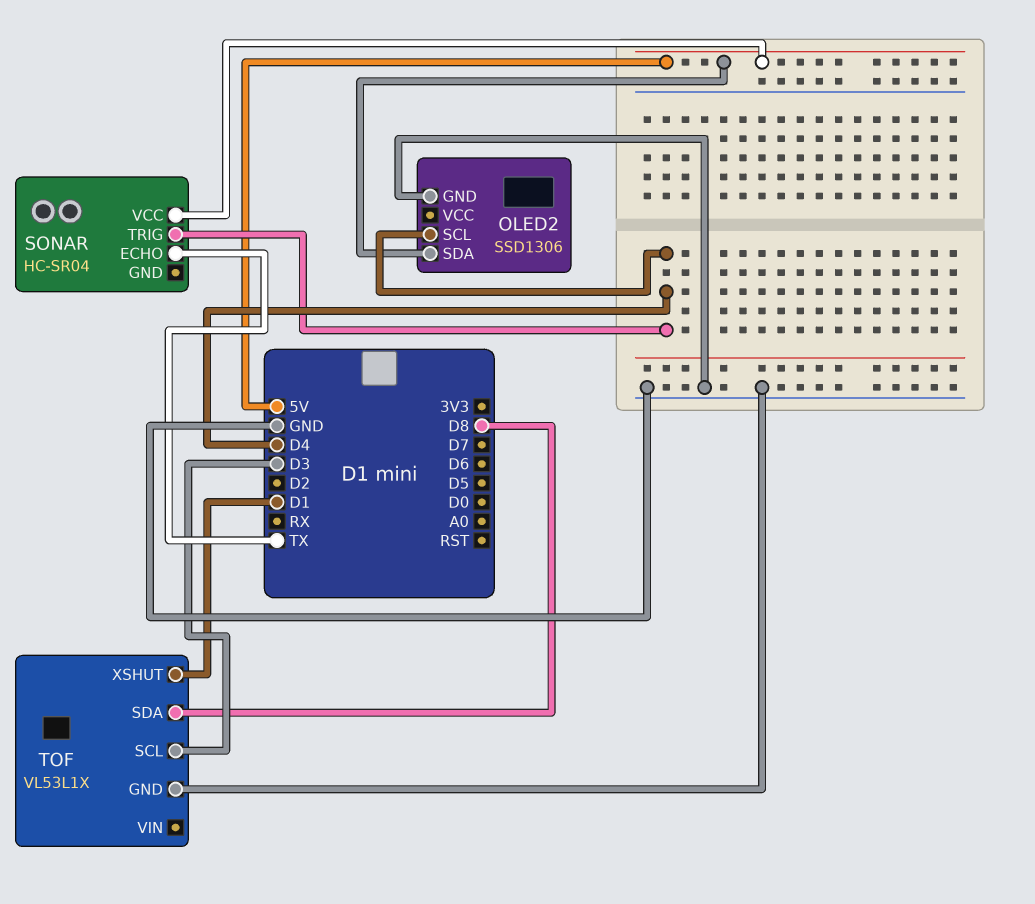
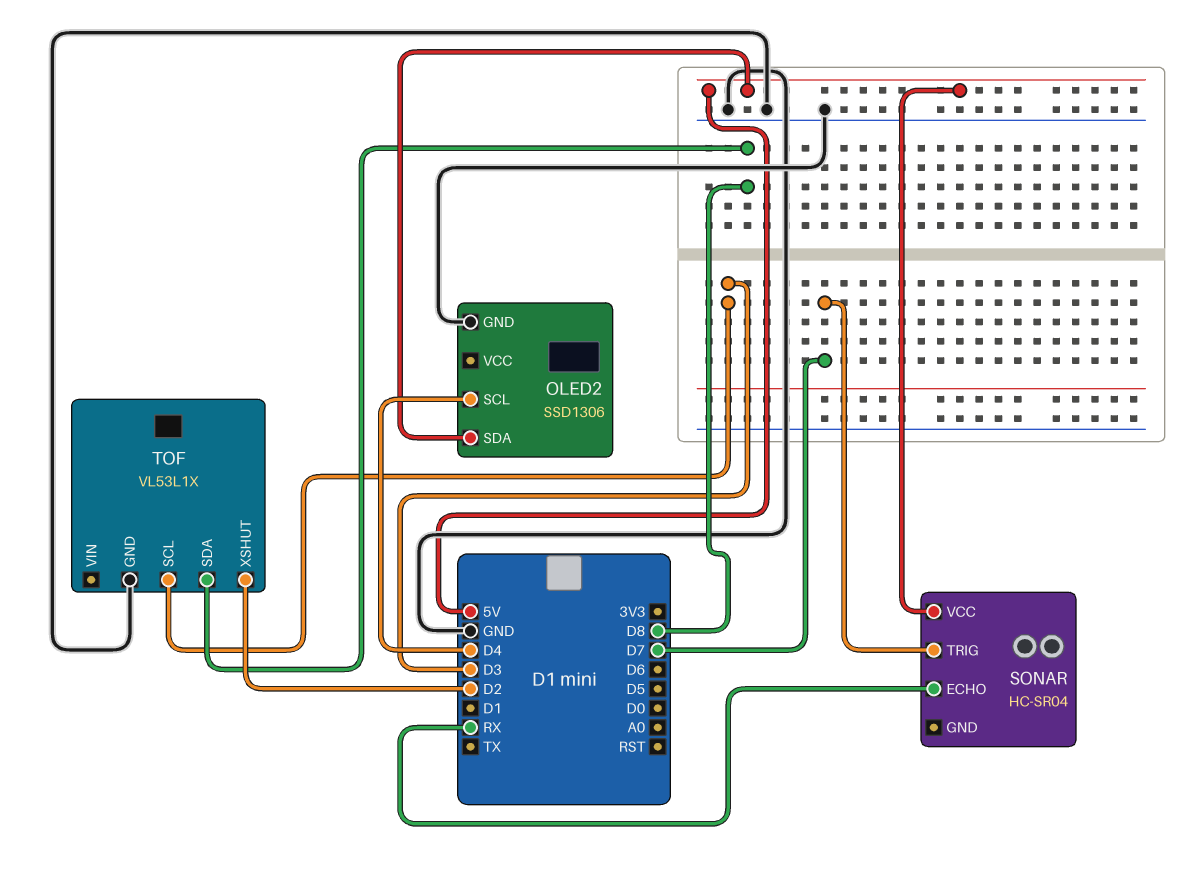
SONAR pin ECHO: TX -> RX
SONAR pin TRIG: D4 -> D7
TOF pin XSHUT: D1 -> D2

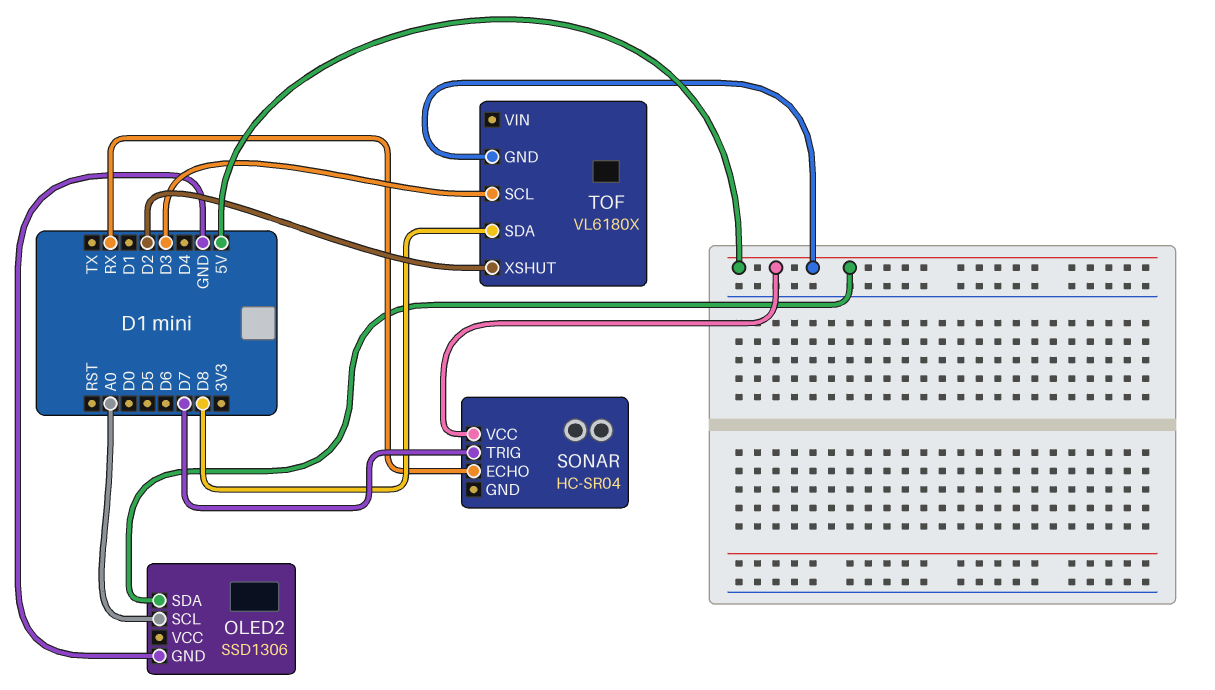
OLED2 pin SCL: D4 -> A0
TOF: VL53L1X -> VL6180X
TOF pin GND: GND -> 5V

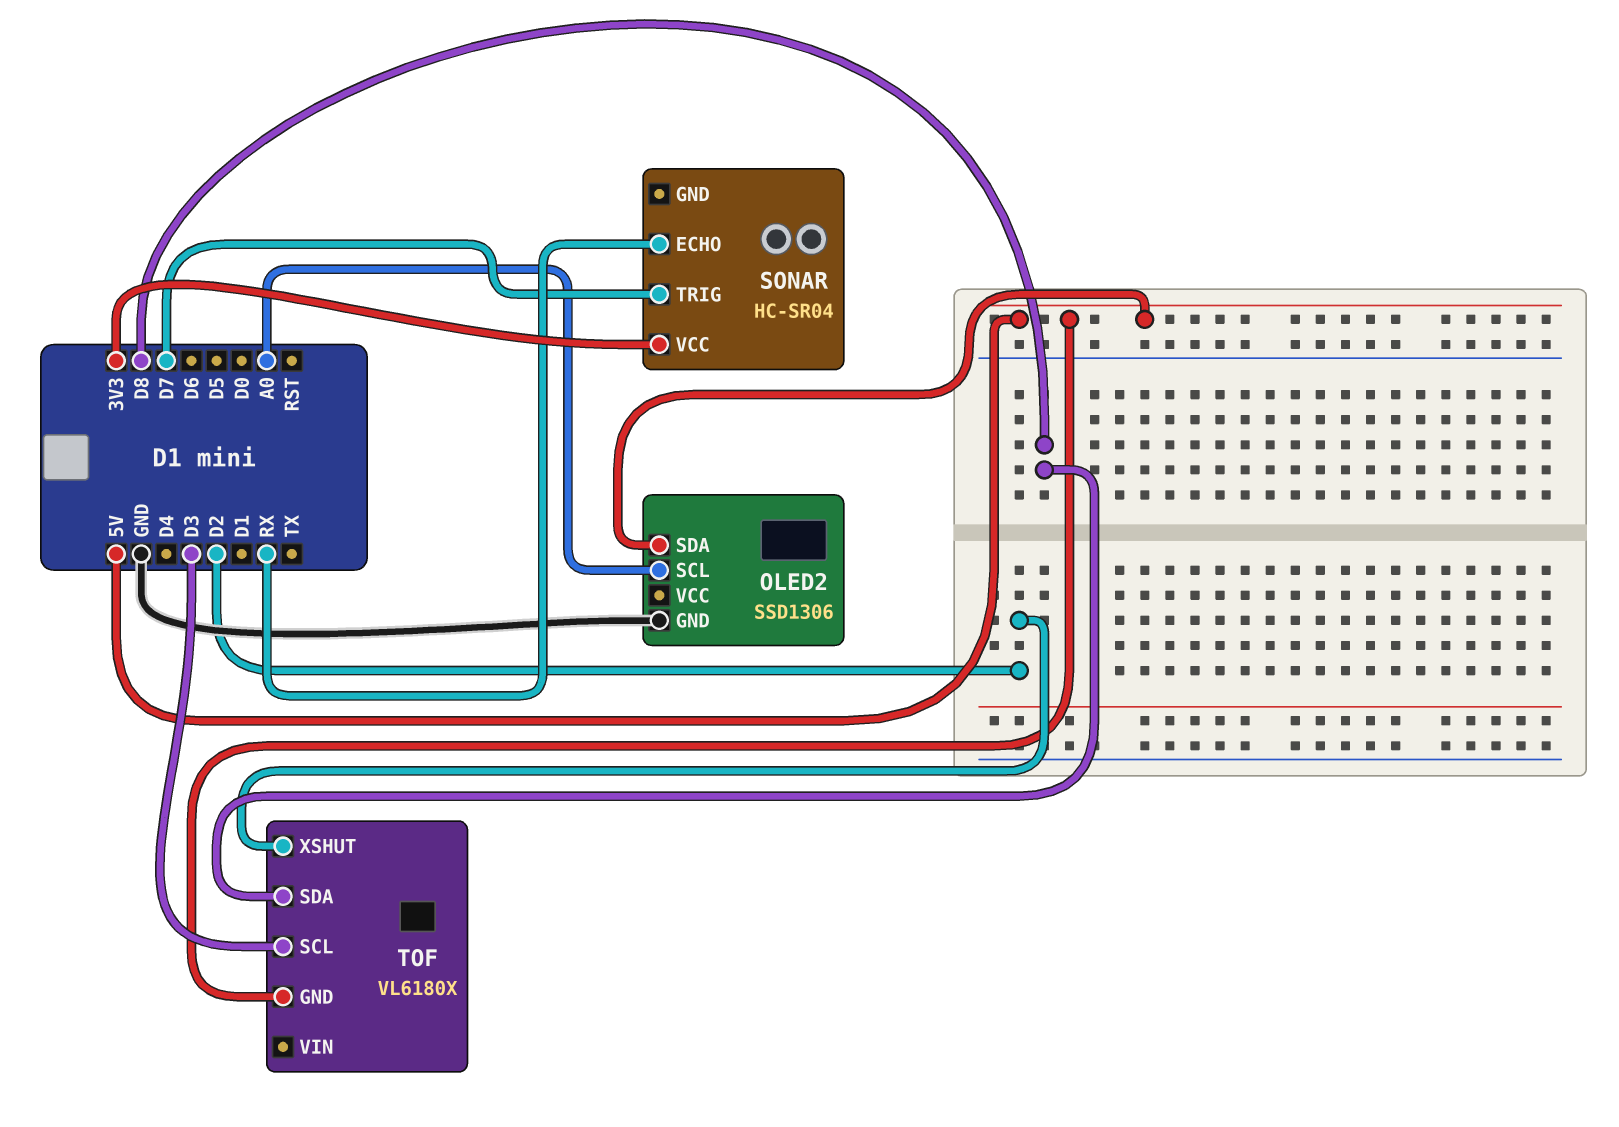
SONAR pin VCC: 5V -> 3V3

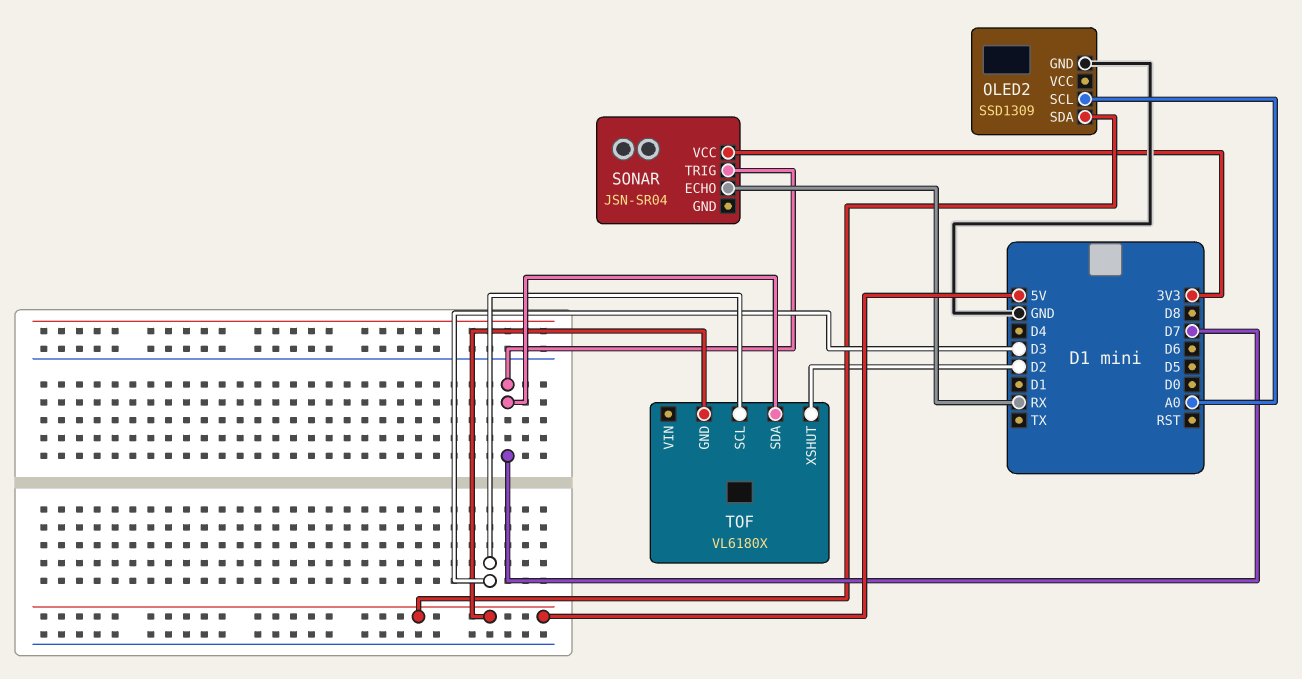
OLED2: SSD1306 -> SSD1309
SONAR: HC-SR04 -> JSN-SR04
TOF pin SDA: D8 -> D7

